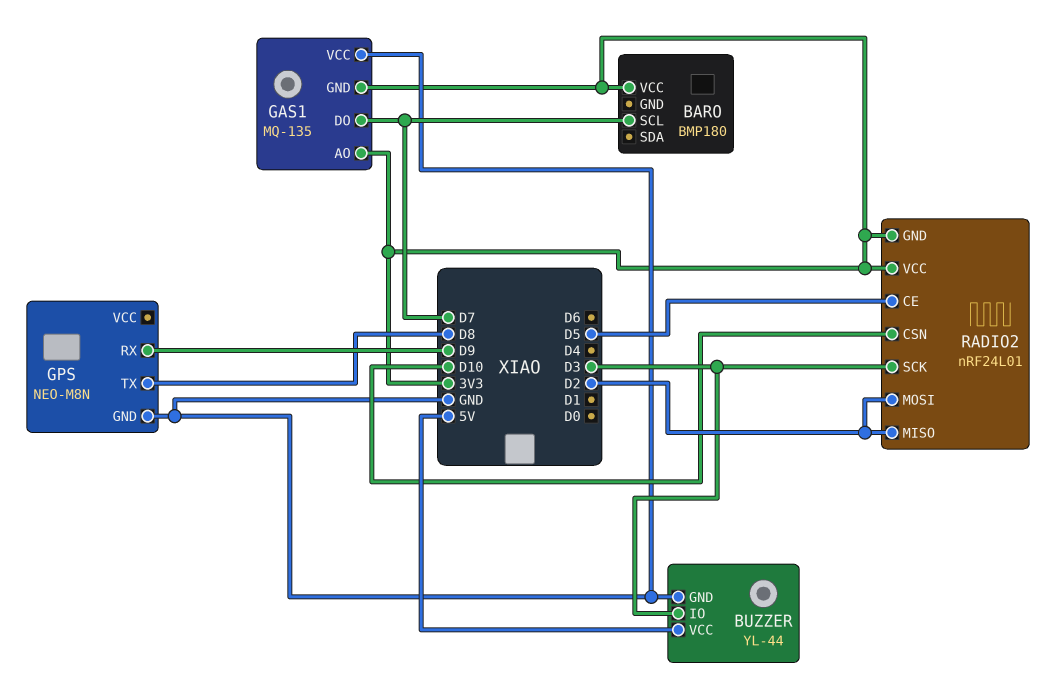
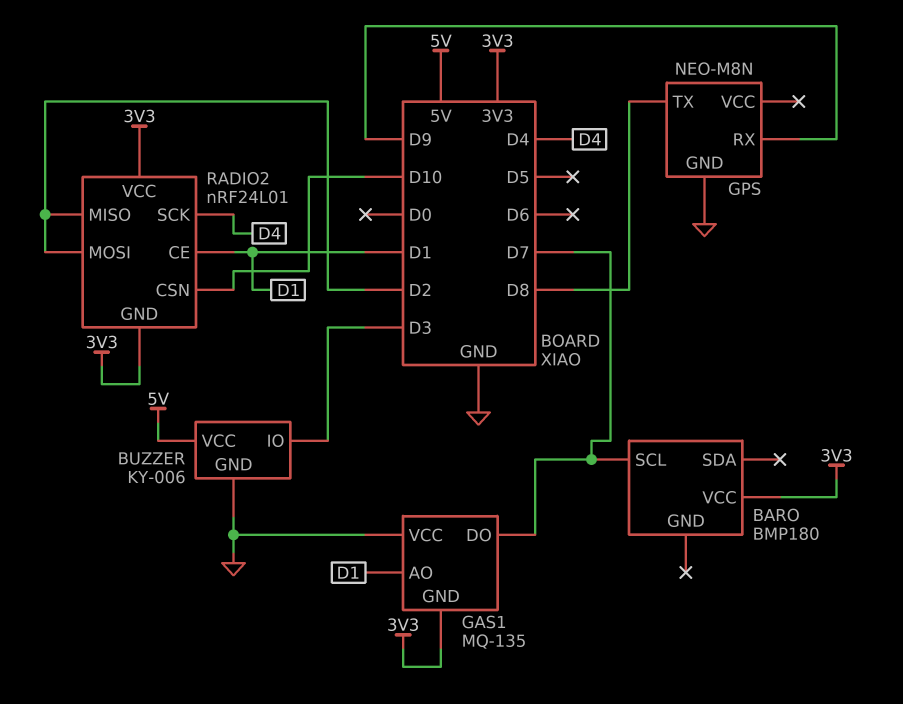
BUZZER: YL-44 -> KY-006
GAS1 pin AO: 3V3 -> D1
RADIO2 pin CE: D5 -> D1
RADIO2 pin SCK: D3 -> D4

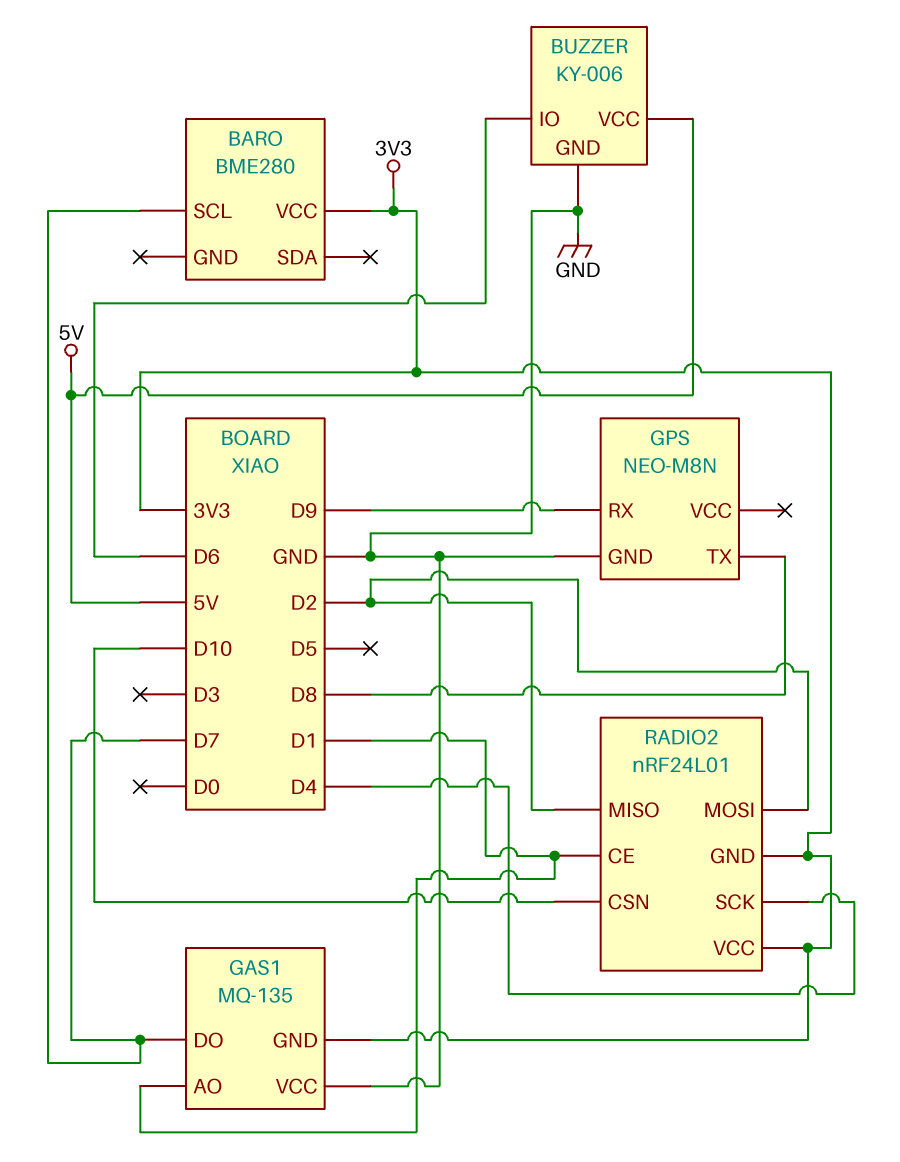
BARO: BMP180 -> BME280
BUZZER pin IO: D3 -> D6

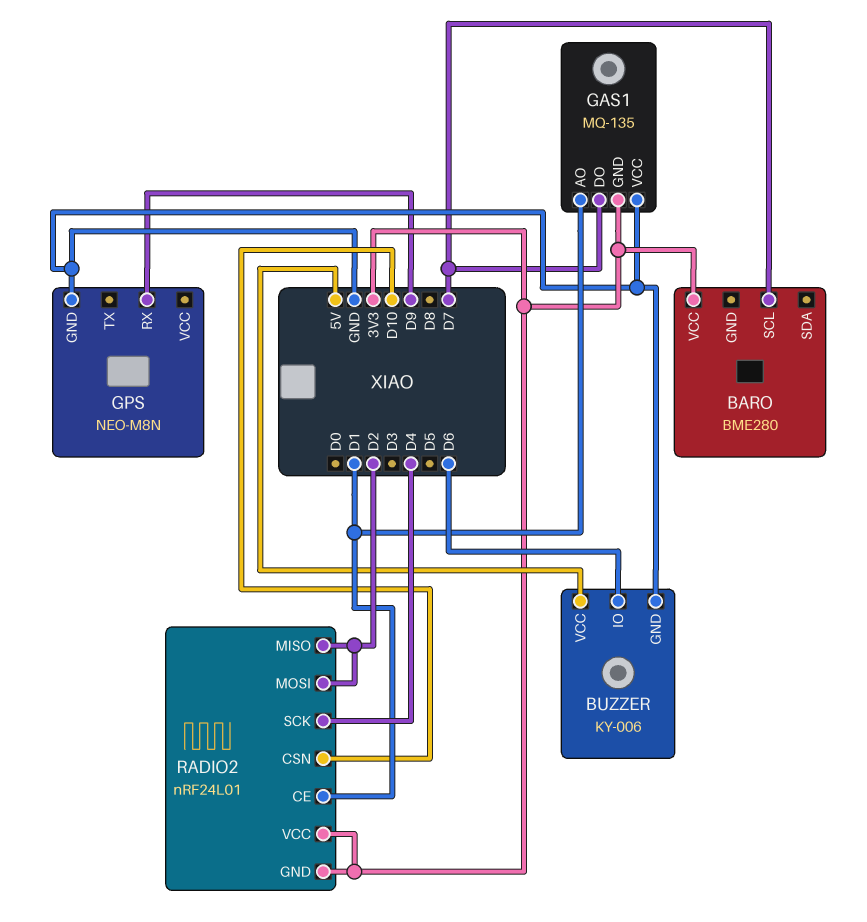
GPS pin TX: D8 -> none

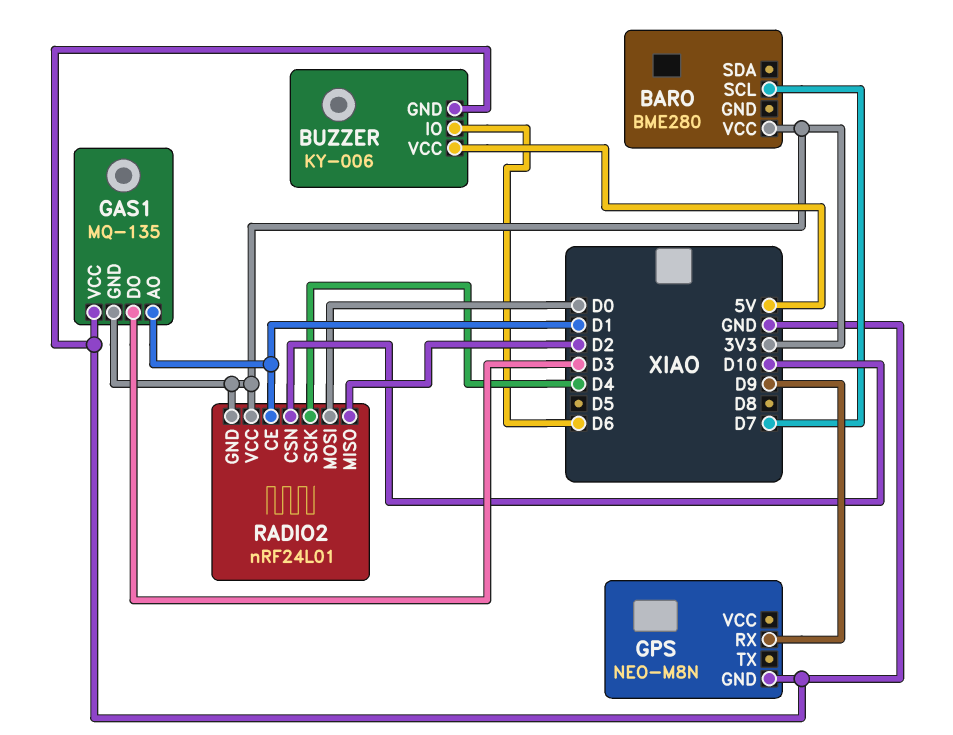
GAS1 pin DO: D7 -> D3
RADIO2 pin MOSI: D2 -> D0

